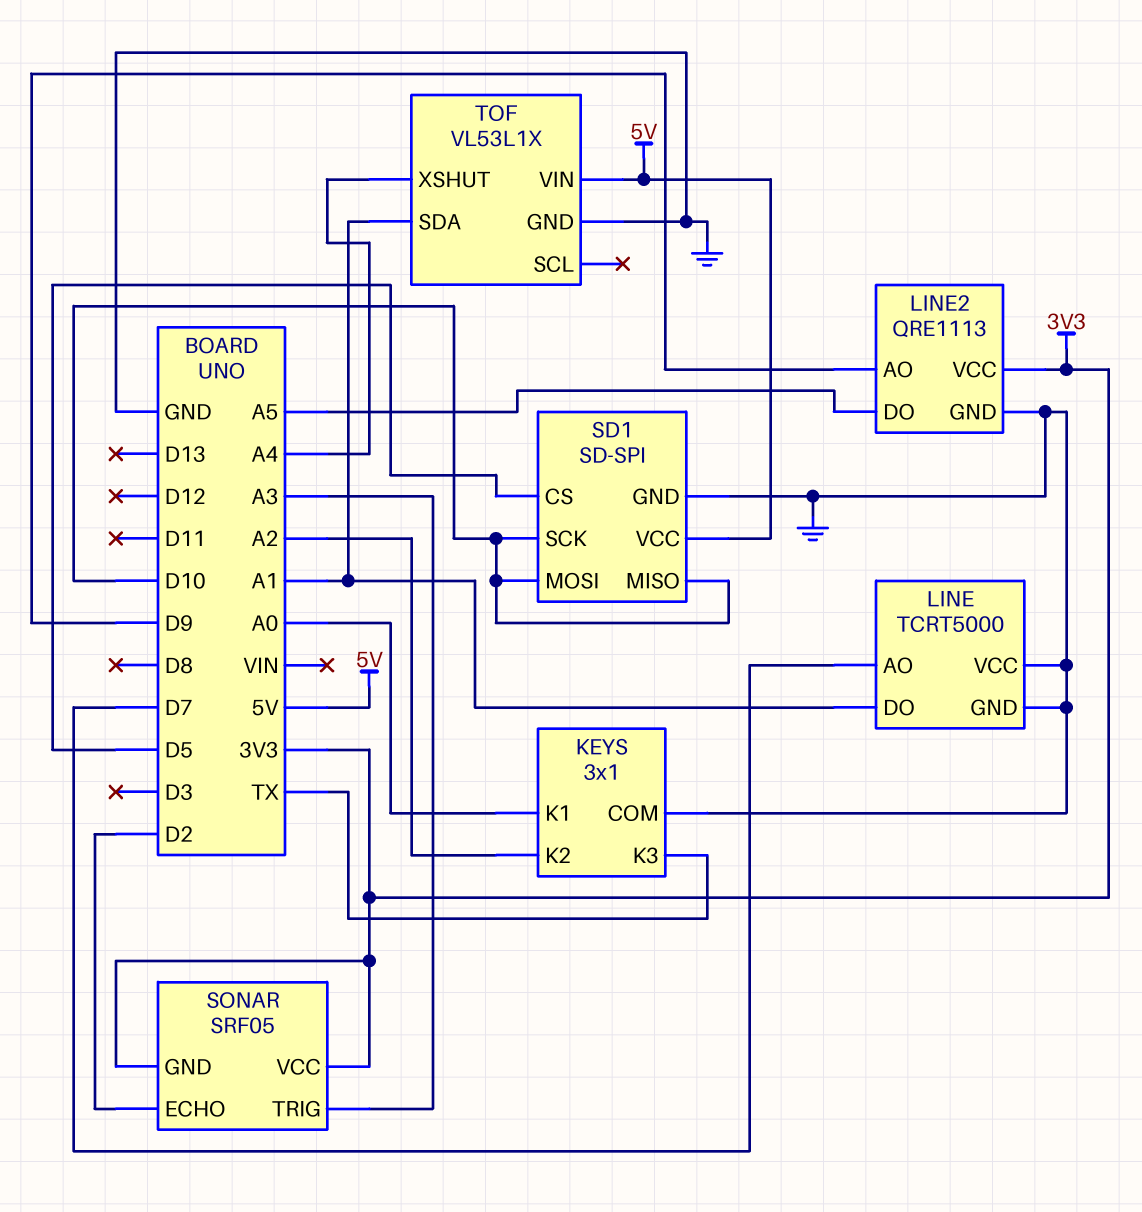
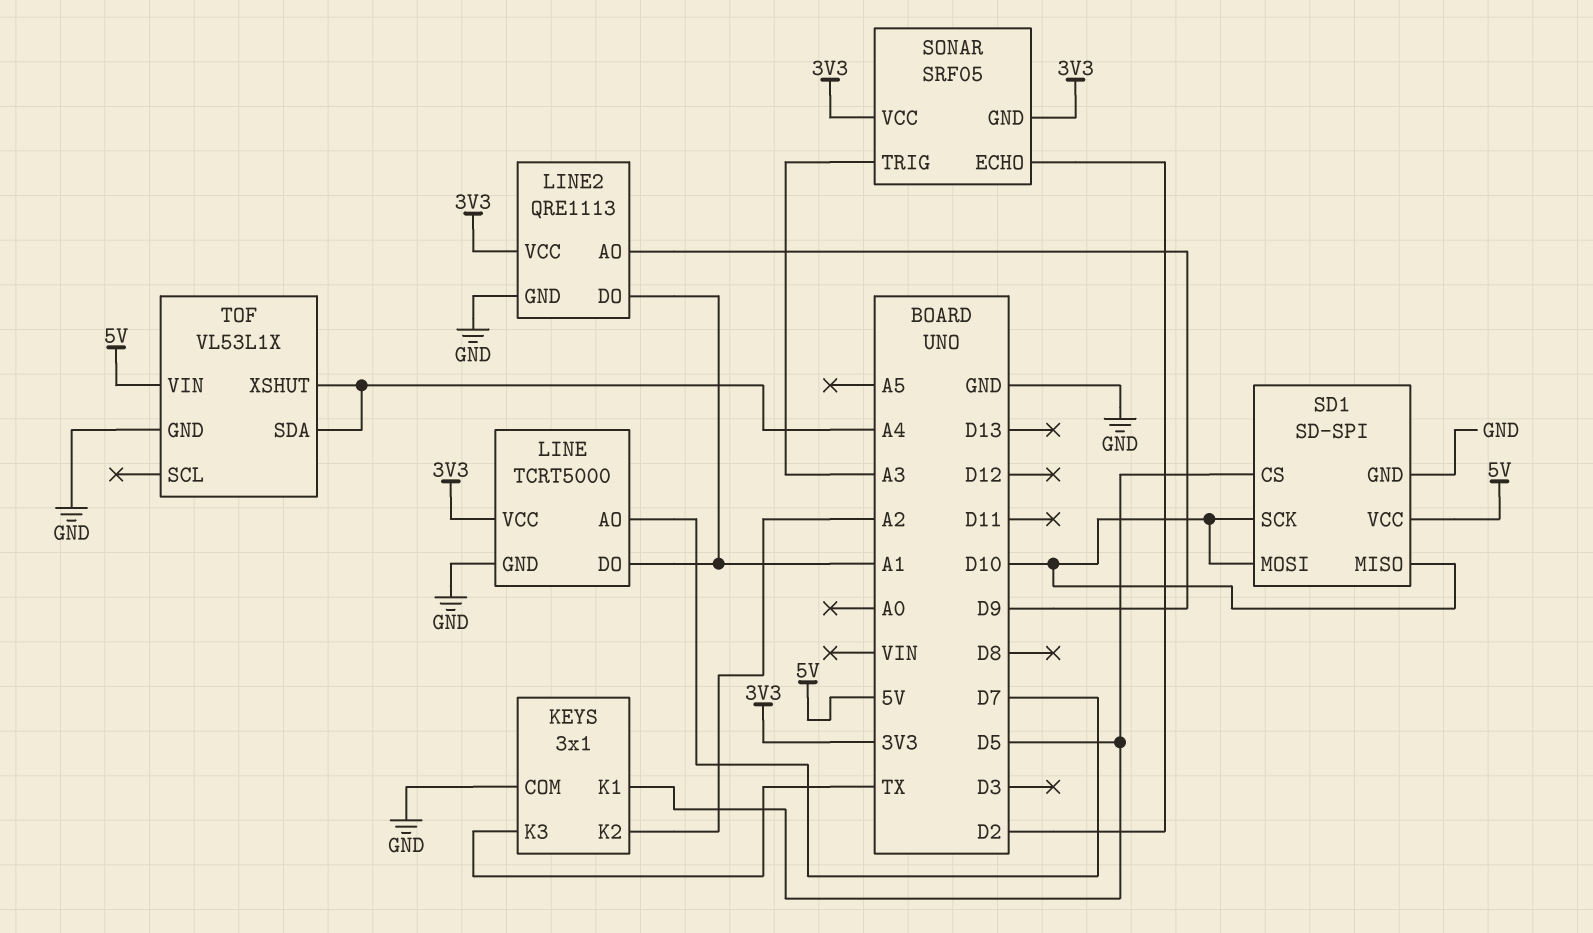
KEYS pin K1: A0 -> D5
LINE pin VCC: GND -> 3V3
LINE2 pin DO: A5 -> A1
TOF pin SDA: A1 -> A4

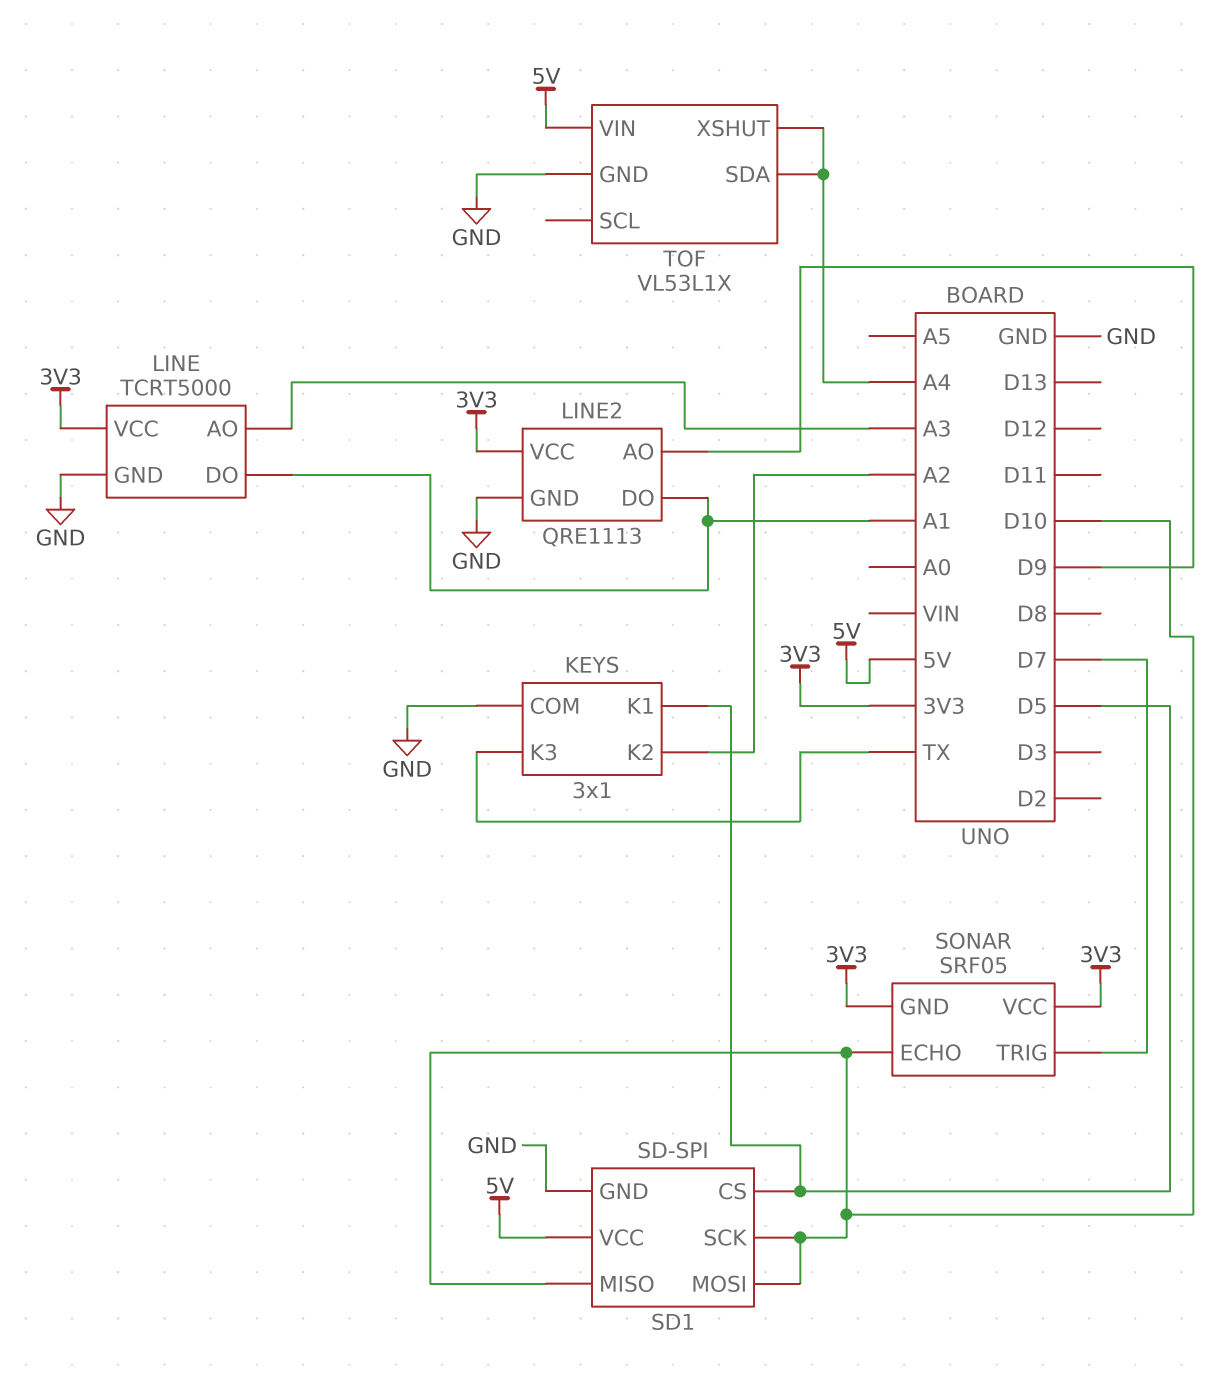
LINE pin AO: D7 -> A3
SONAR pin ECHO: D2 -> D10
SONAR pin TRIG: A3 -> D7

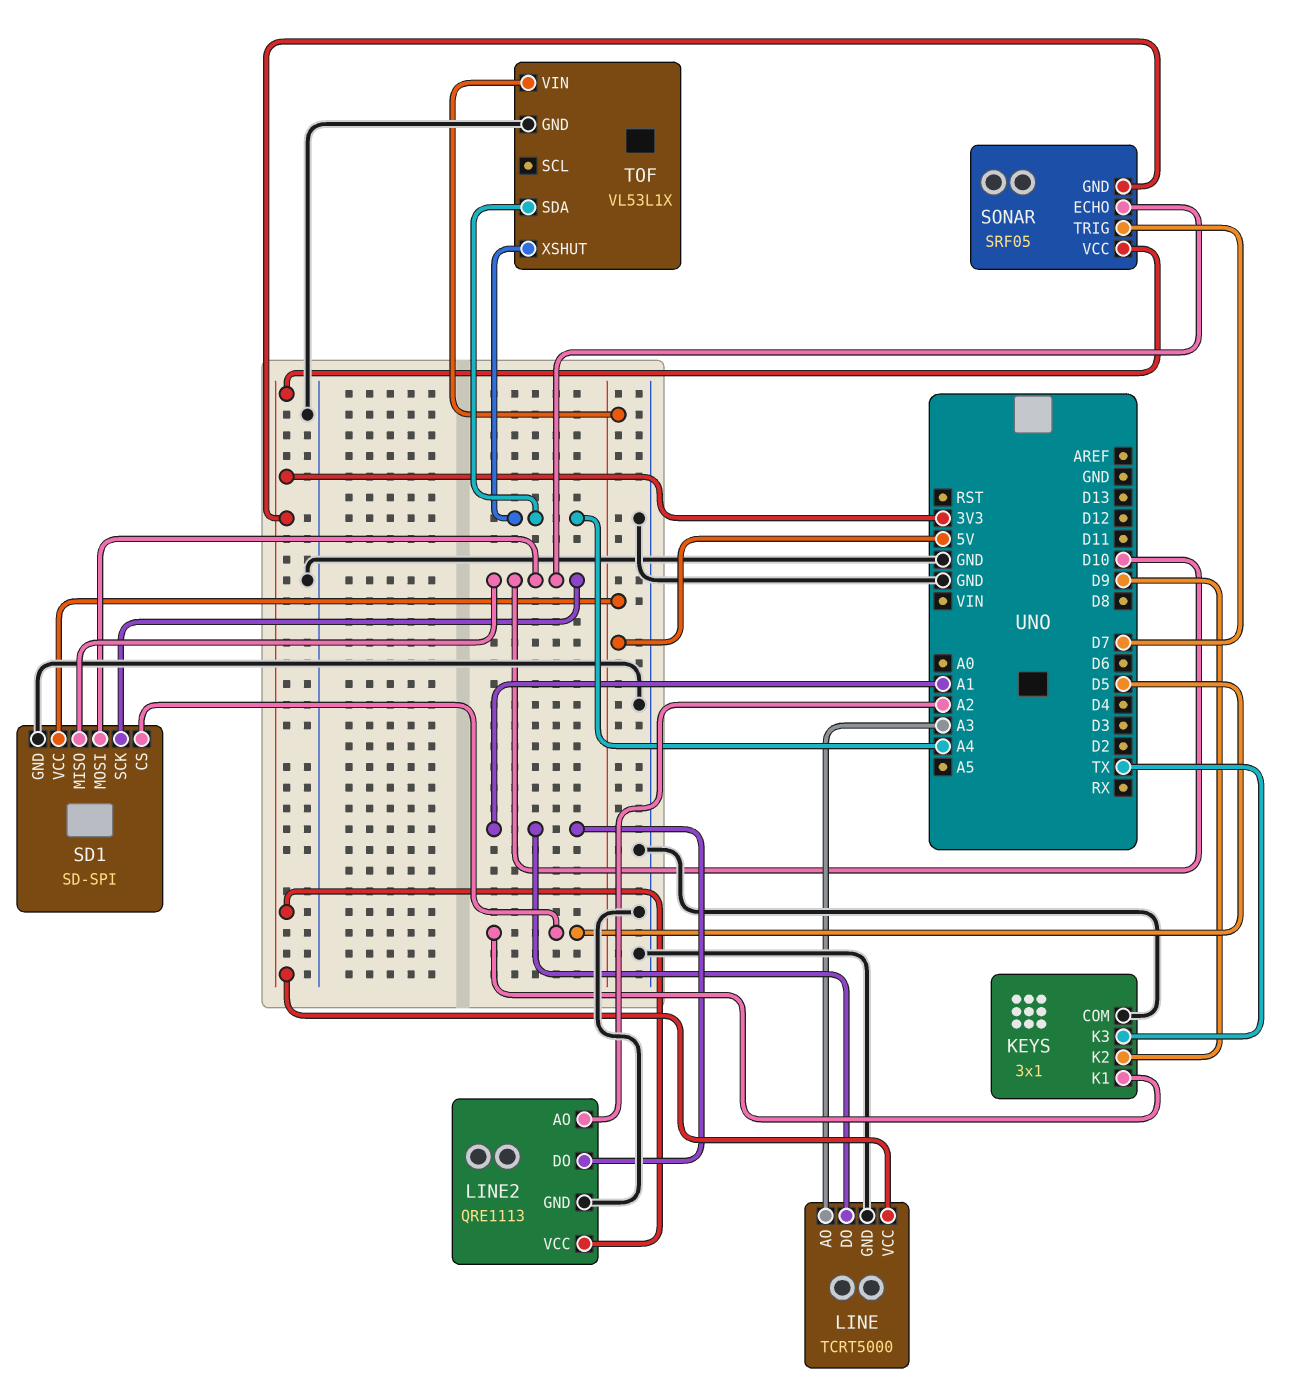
KEYS pin K2: A2 -> D9
LINE2 pin AO: D9 -> A2

